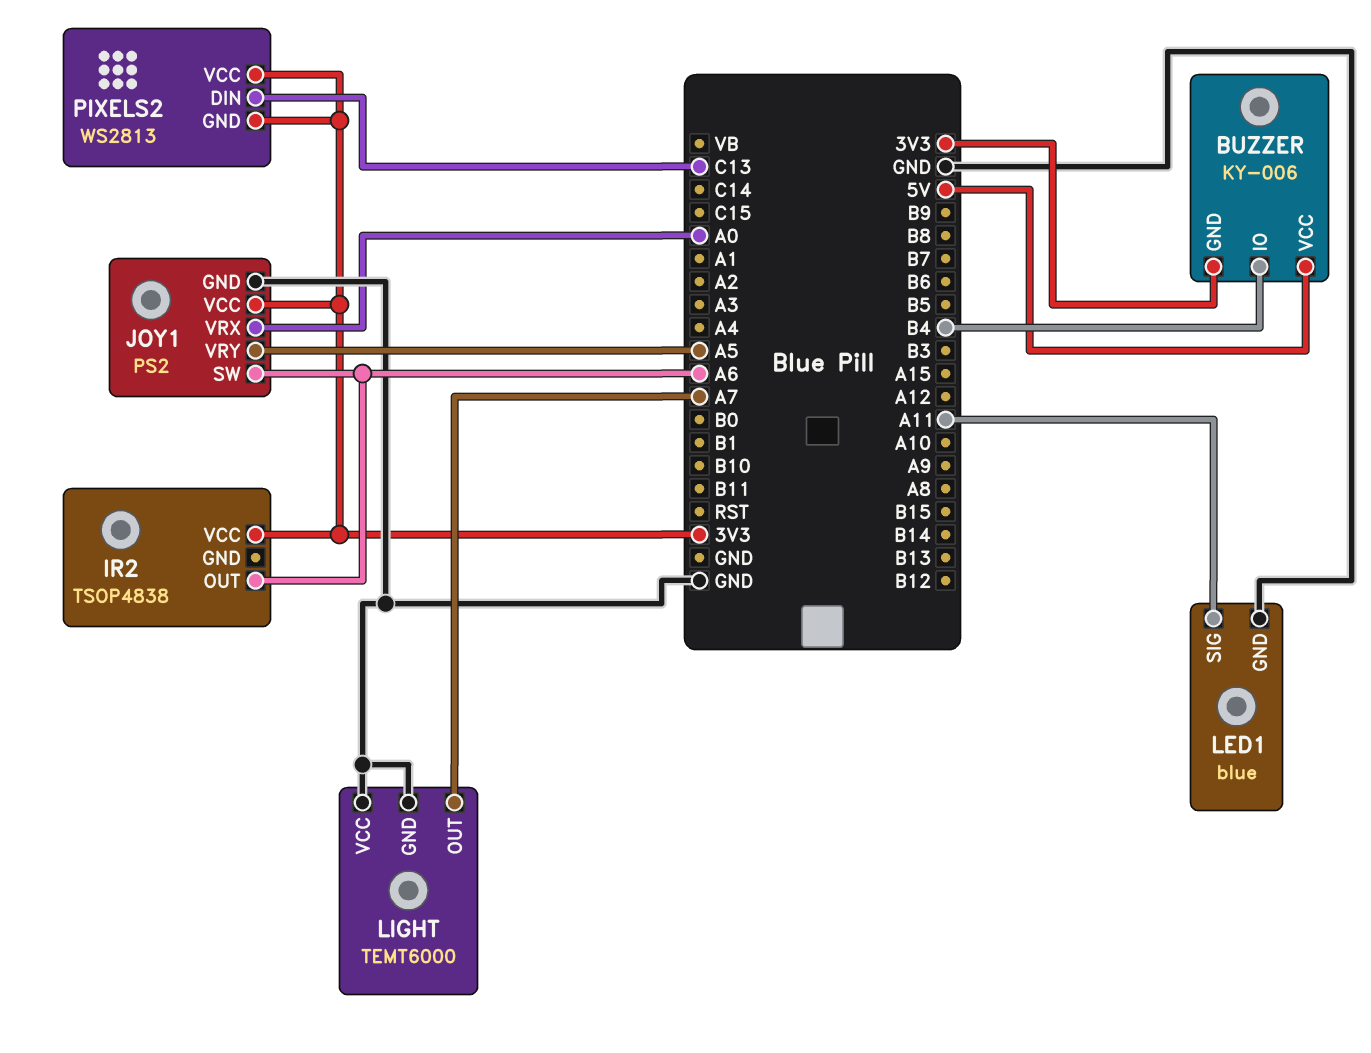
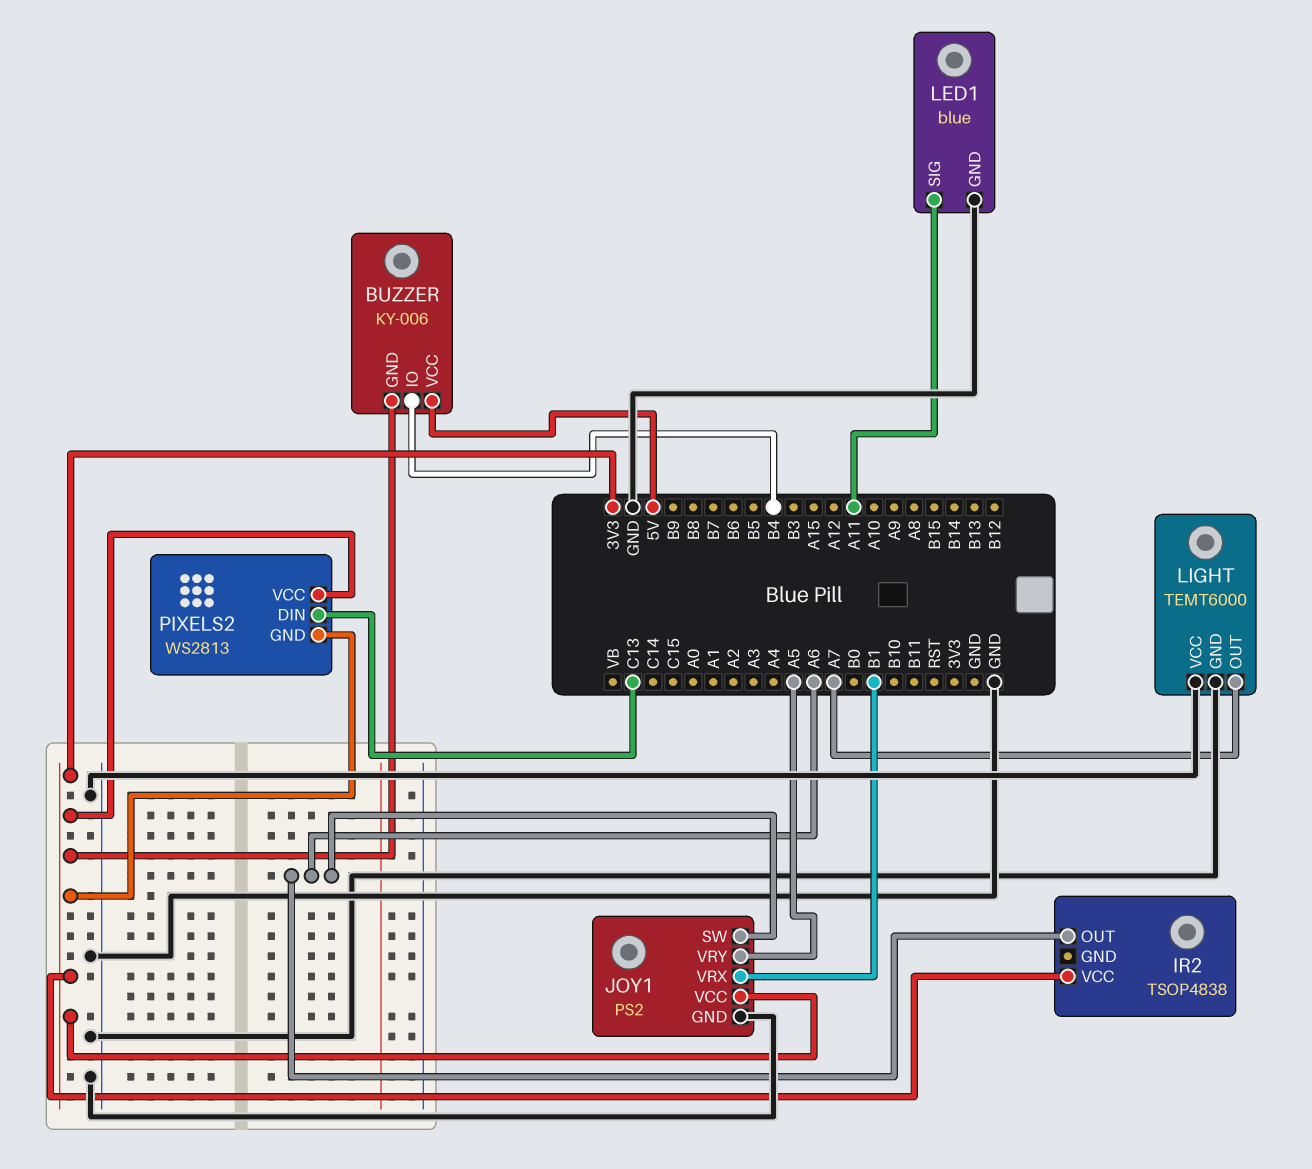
JOY1 pin VRX: A0 -> B1

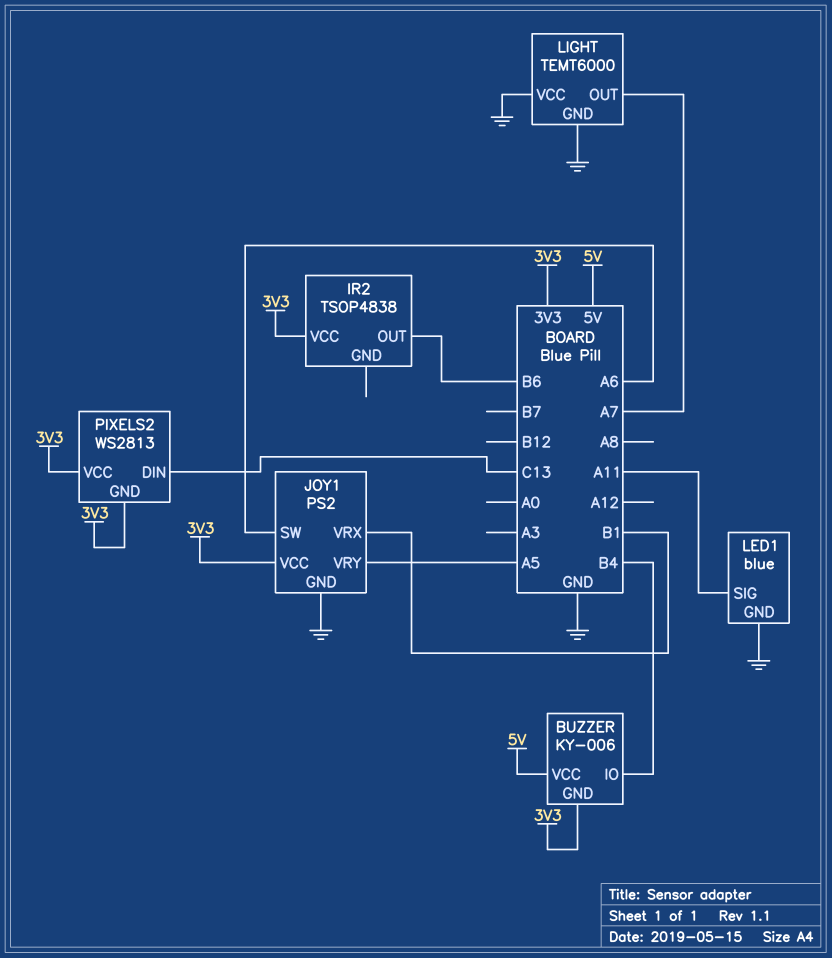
IR2 pin OUT: A6 -> B6

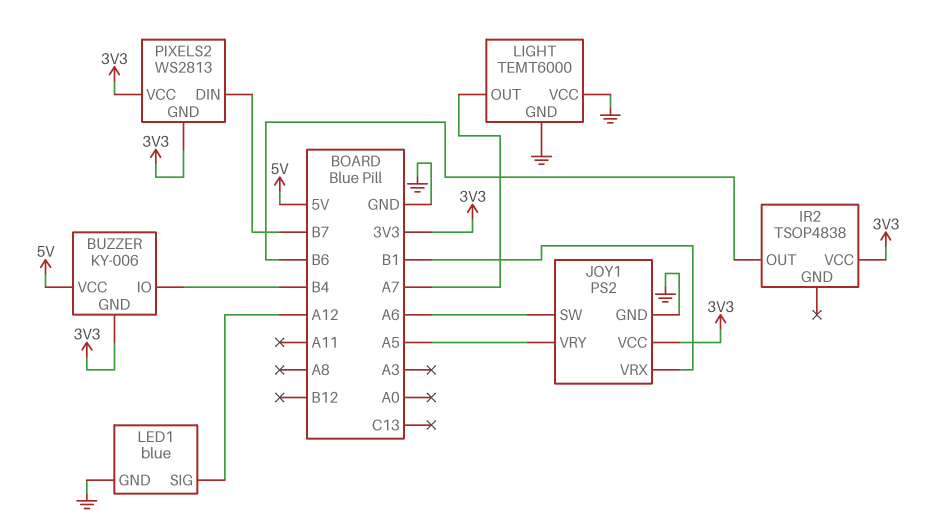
LED1 pin SIG: A11 -> A12
PIXELS2 pin DIN: C13 -> B7

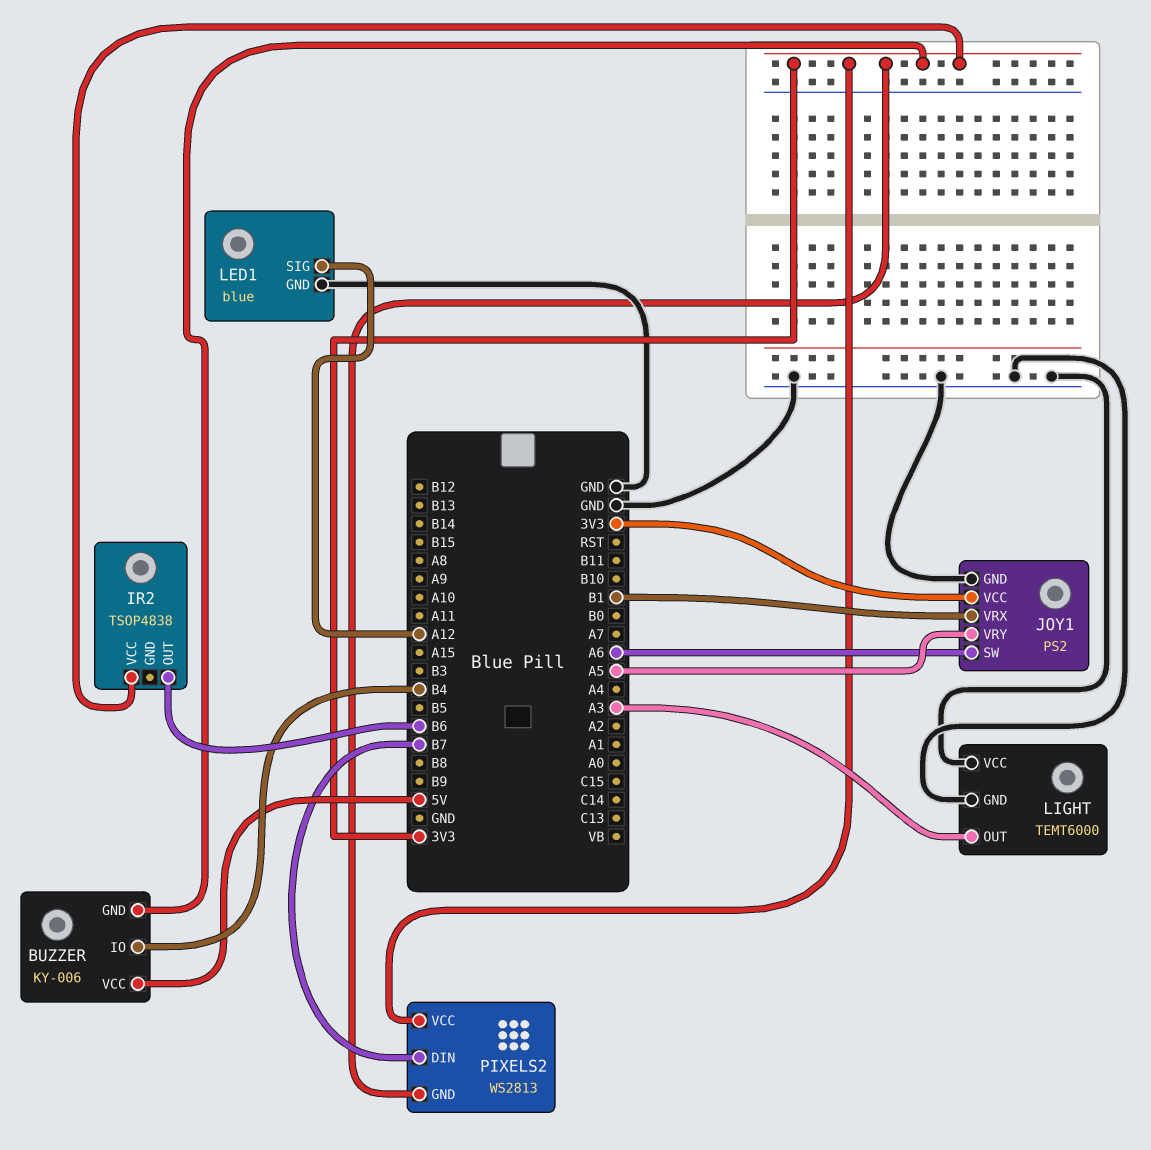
LIGHT pin OUT: A7 -> A3

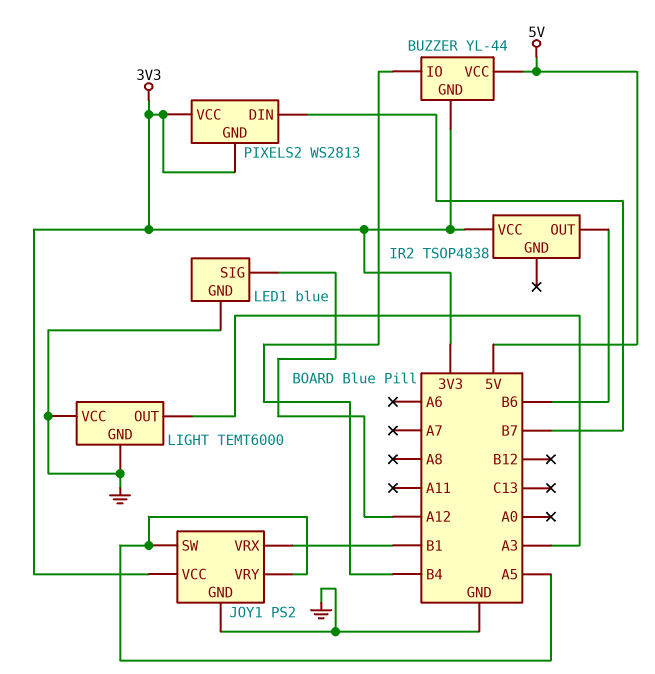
BUZZER: KY-006 -> YL-44
JOY1 pin SW: A6 -> A5

